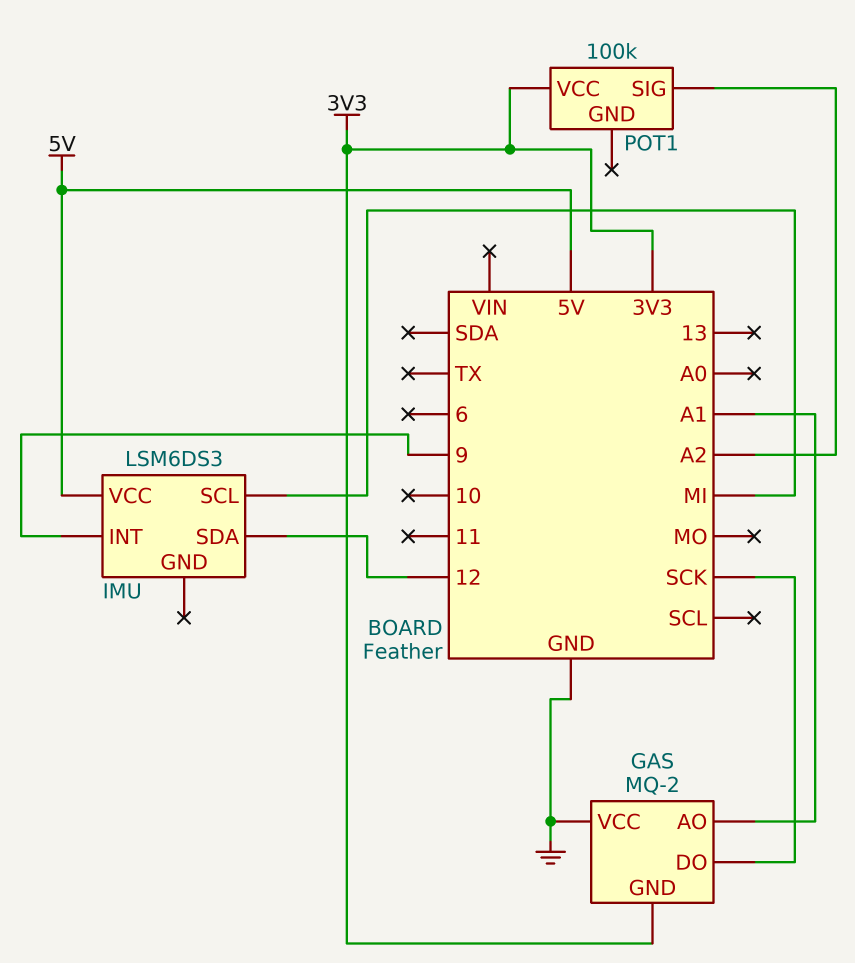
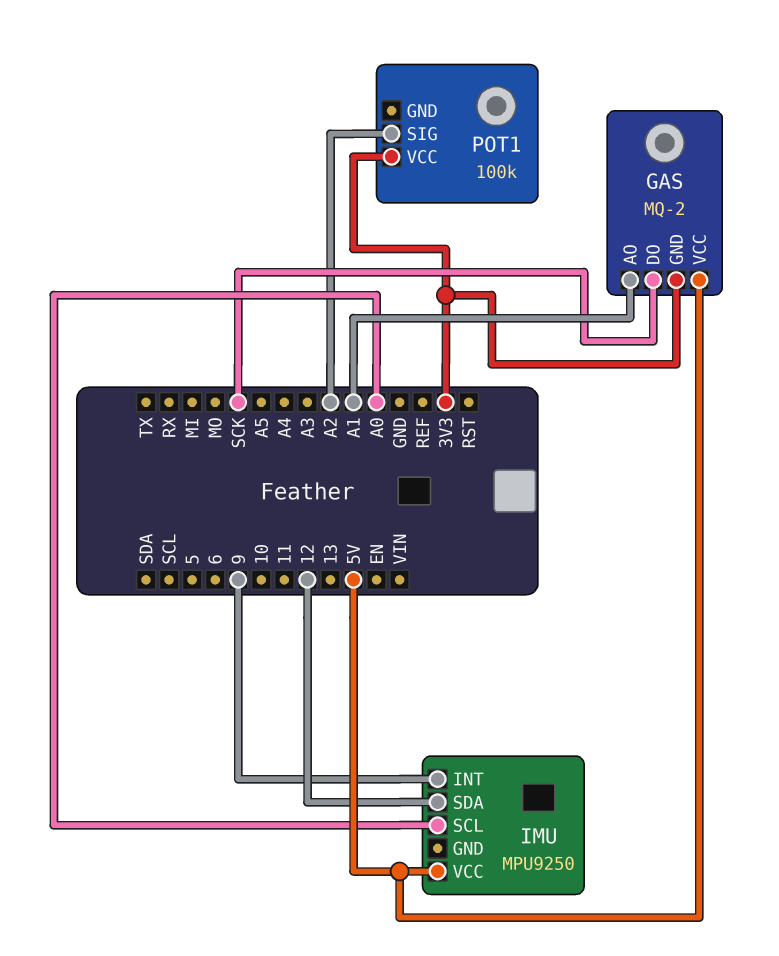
GAS pin VCC: GND -> 5V
IMU: LSM6DS3 -> MPU9250
IMU pin SCL: MI -> A0

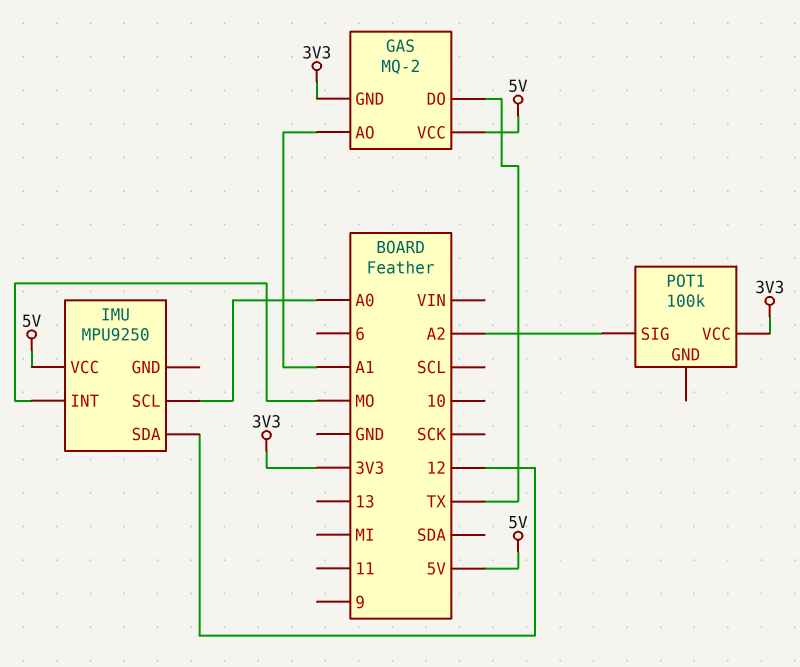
GAS pin DO: SCK -> TX
IMU pin INT: 9 -> MO

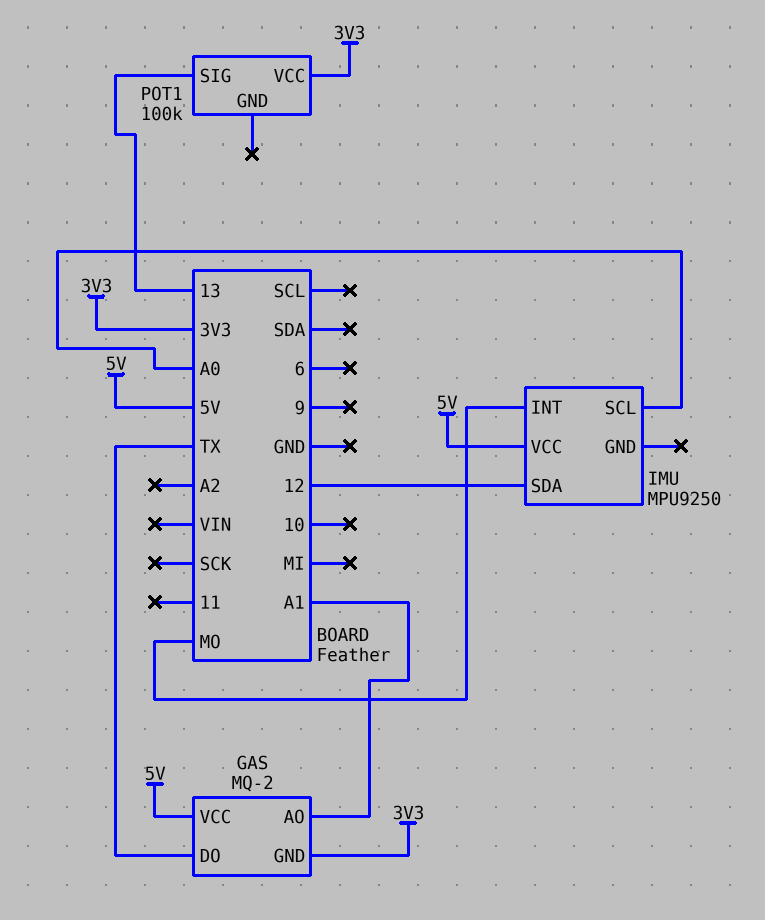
POT1 pin SIG: A2 -> 13

